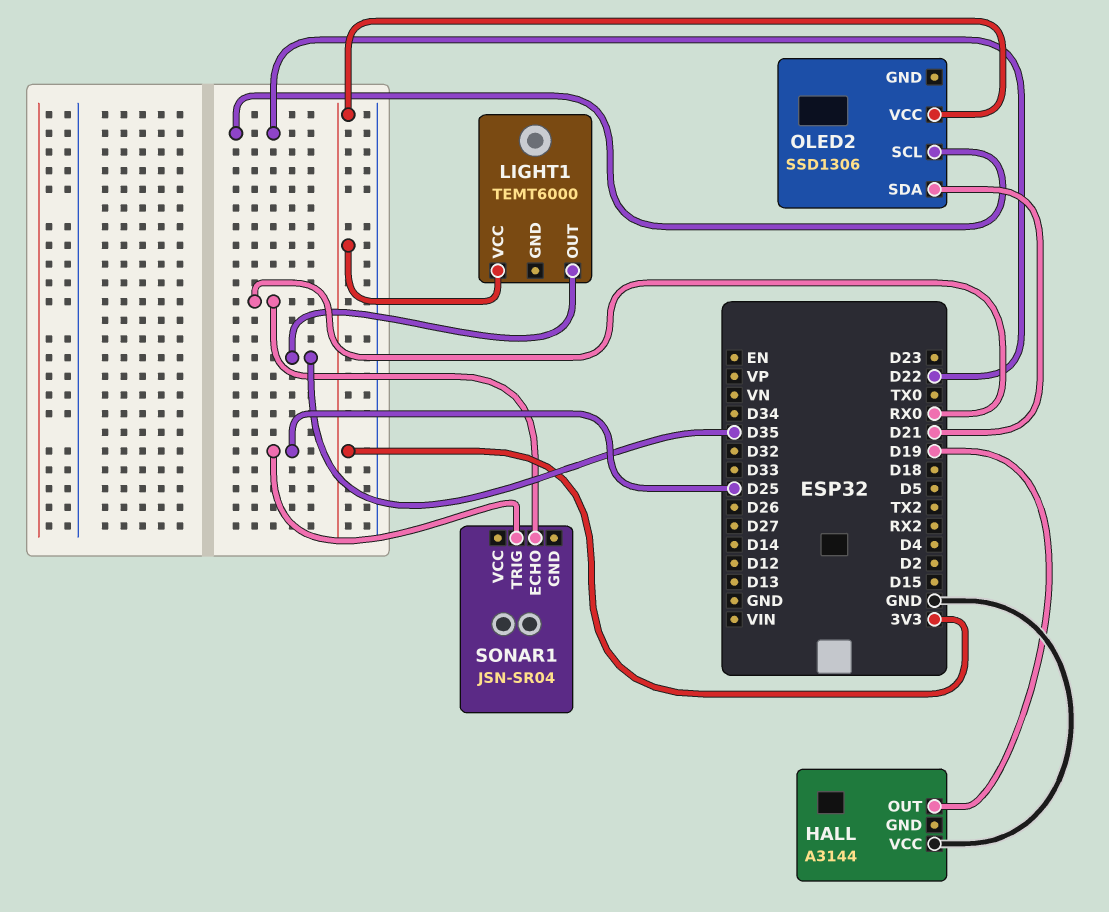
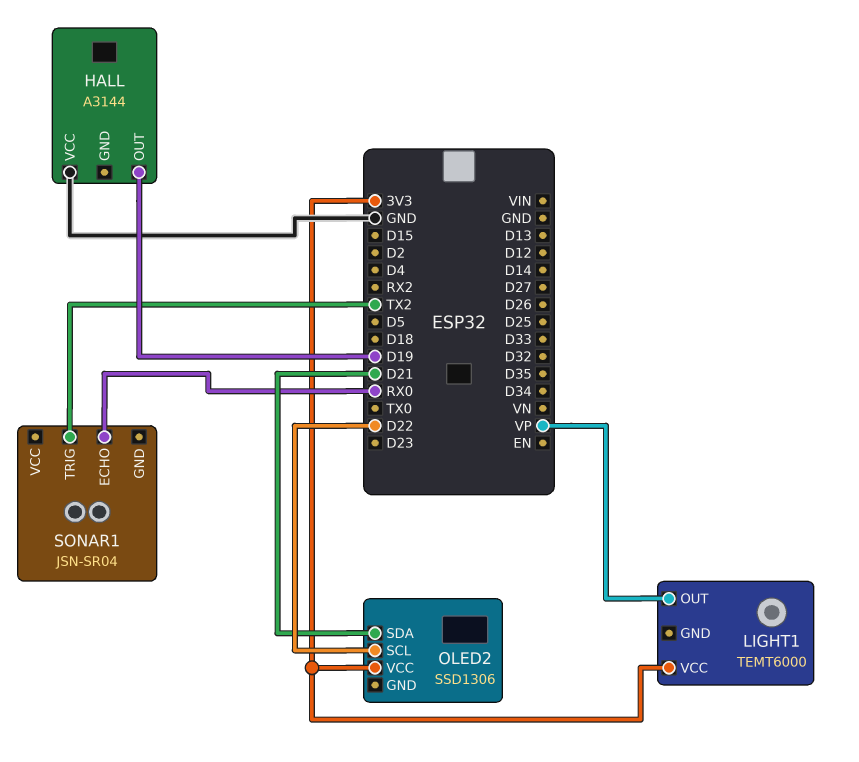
LIGHT1 pin OUT: D35 -> VP
SONAR1 pin TRIG: D25 -> TX2

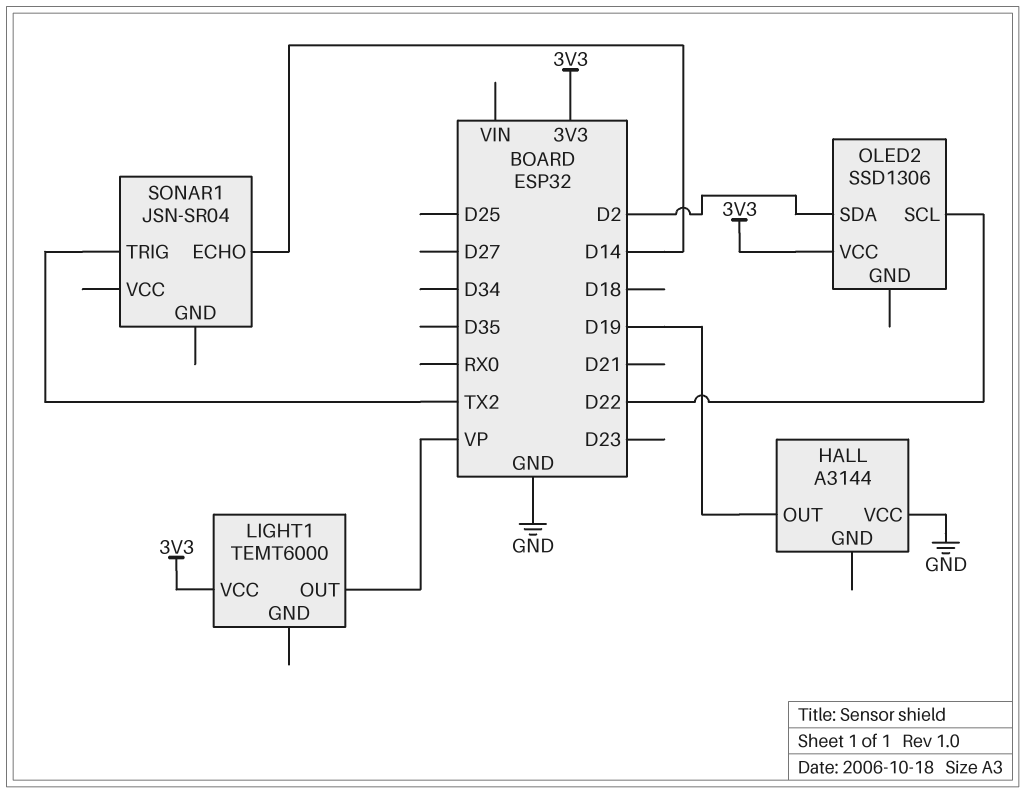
OLED2 pin SDA: D21 -> D2
SONAR1 pin ECHO: RX0 -> D14

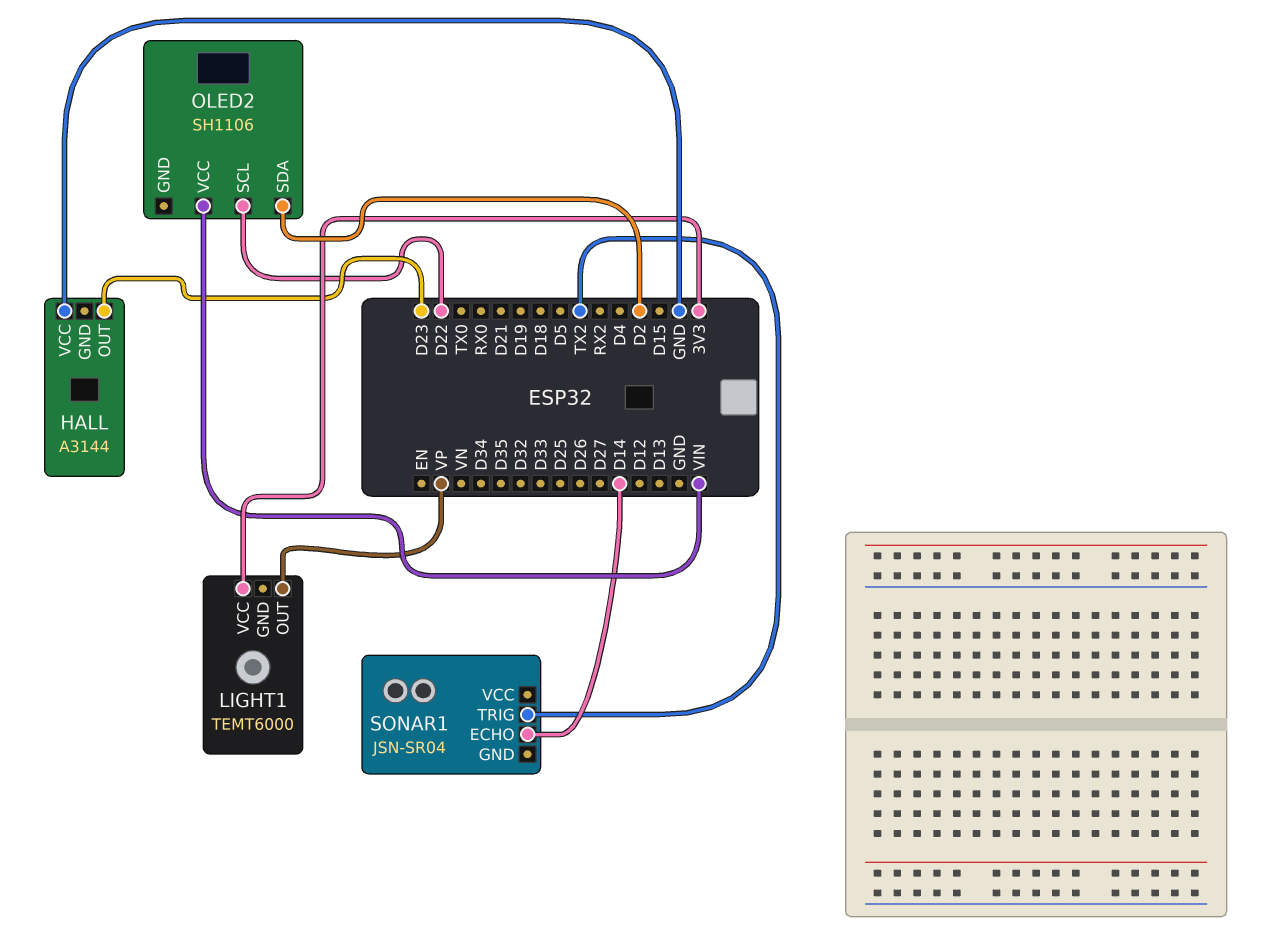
HALL pin OUT: D19 -> D23
OLED2: SSD1306 -> SH1106
OLED2 pin VCC: 3V3 -> VIN

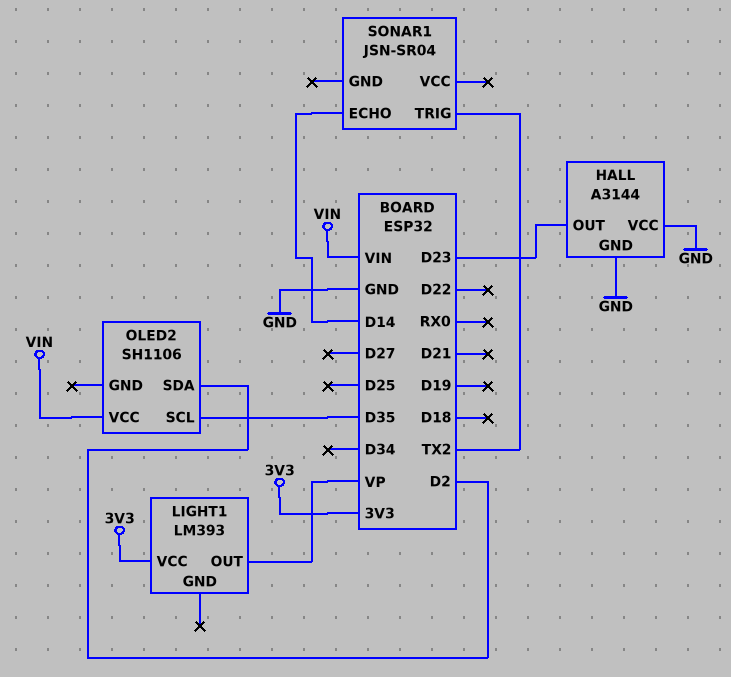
HALL pin GND: none -> GND
LIGHT1: TEMT6000 -> LM393
OLED2 pin SCL: D22 -> D35

